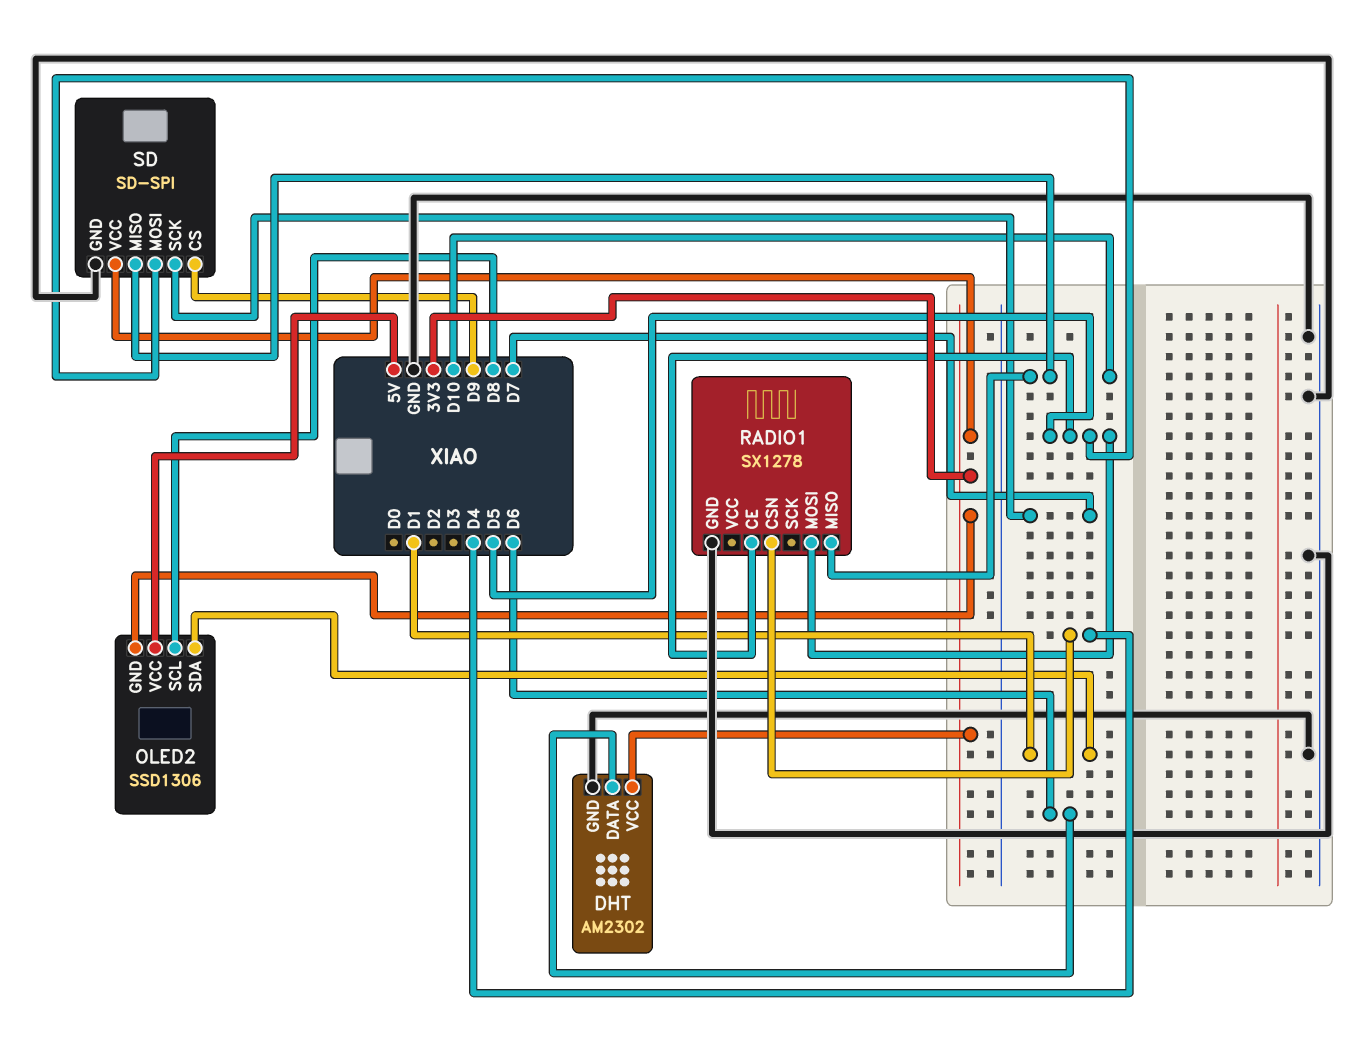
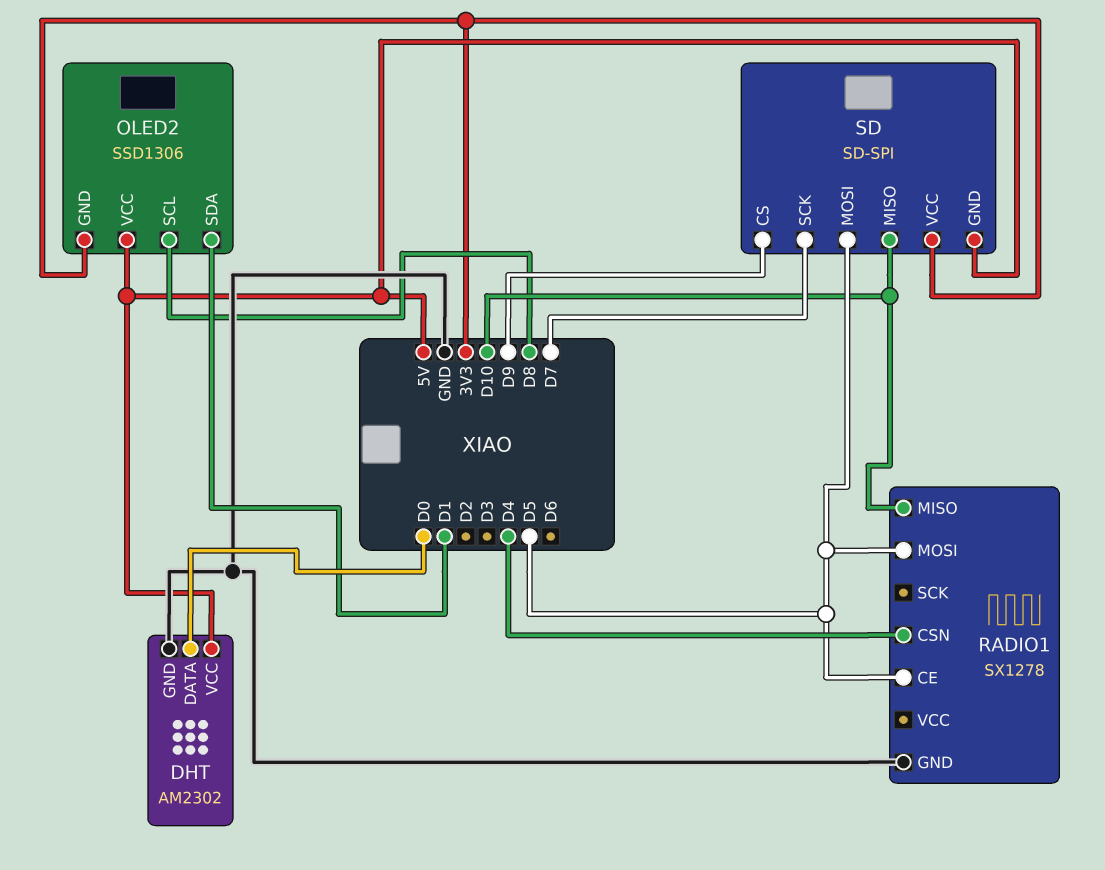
DHT pin DATA: D6 -> D0
DHT pin VCC: 3V3 -> 5V
SD pin GND: GND -> 5V

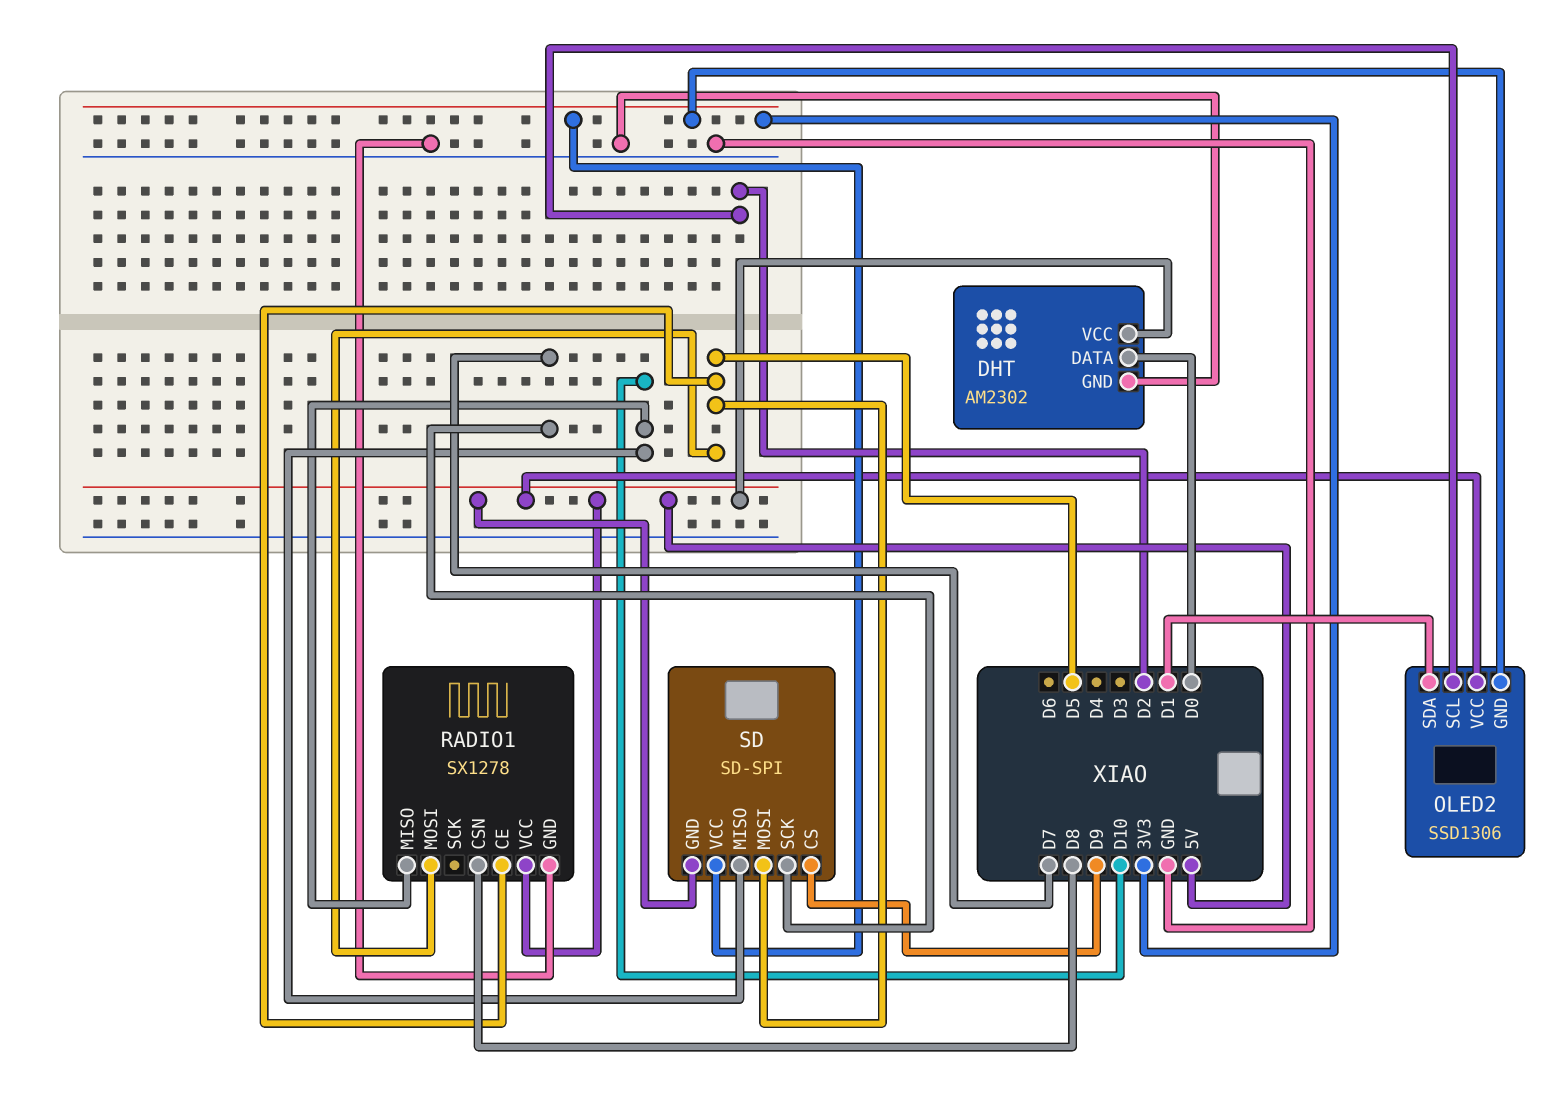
OLED2 pin SCL: D8 -> D2
RADIO1 pin CSN: D4 -> D8
RADIO1 pin VCC: none -> 5V

